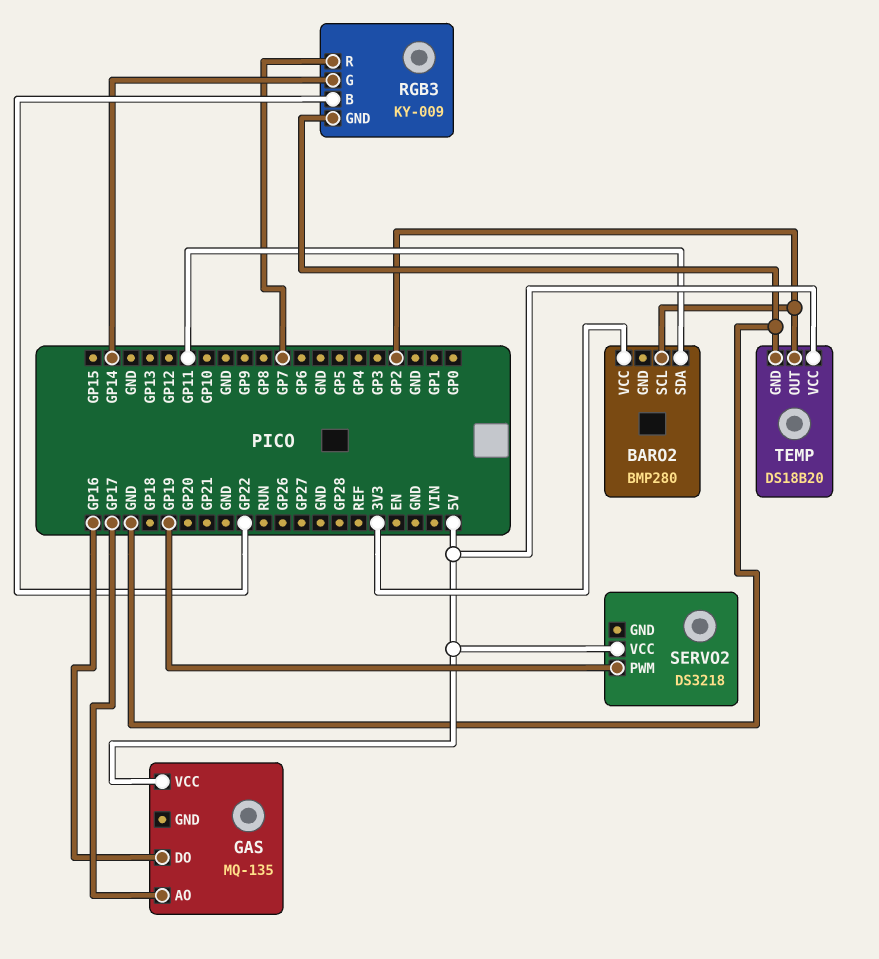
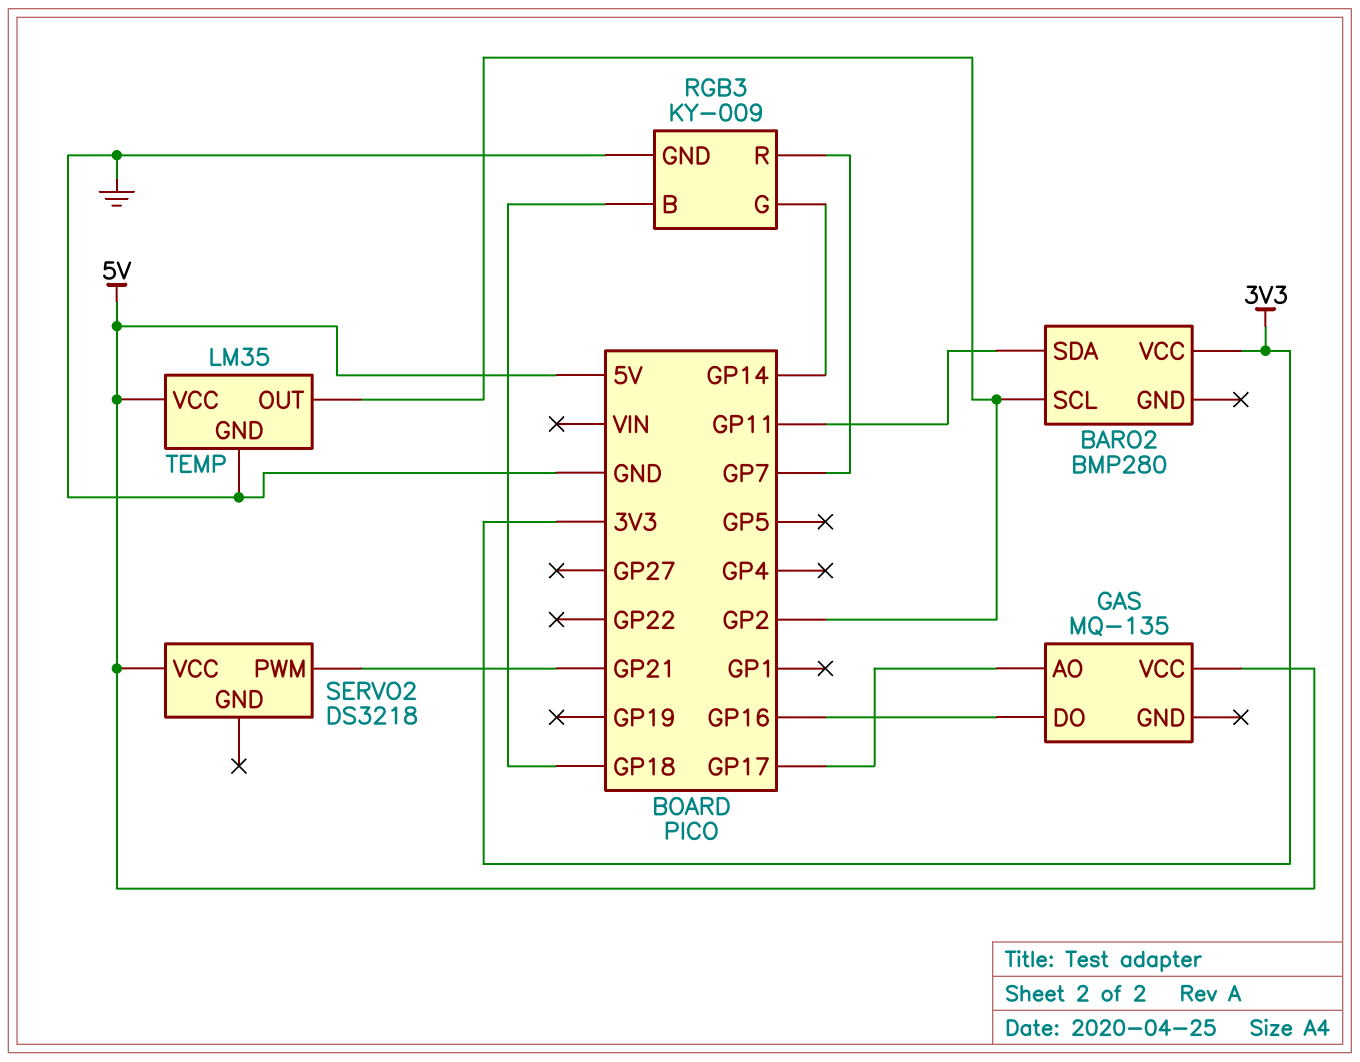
RGB3 pin B: GP22 -> GP18
SERVO2 pin PWM: GP19 -> GP21
TEMP: DS18B20 -> LM35

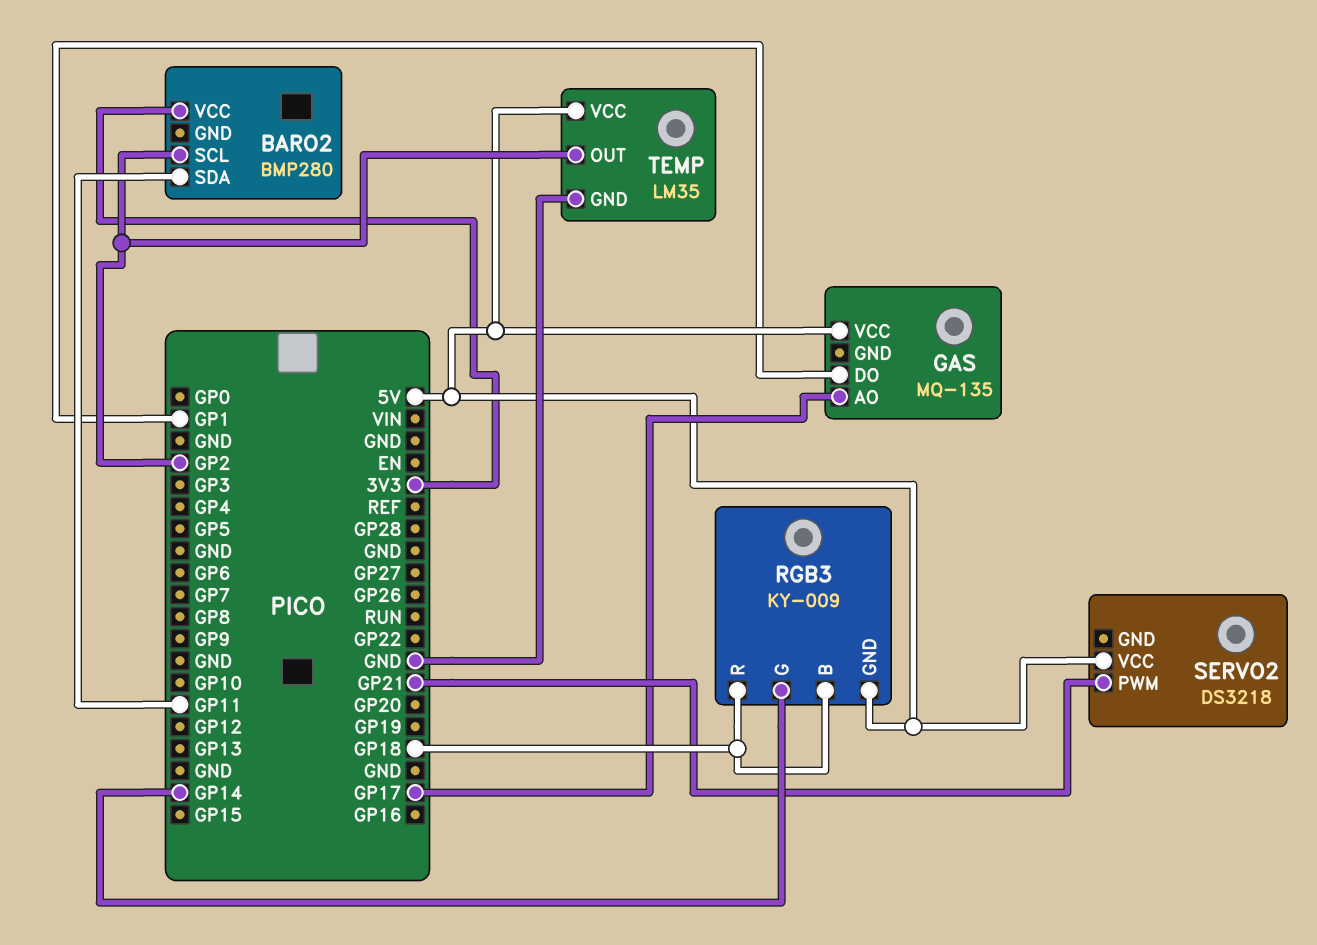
GAS pin DO: GP16 -> GP1
RGB3 pin GND: GND -> 5V
RGB3 pin R: GP7 -> GP18

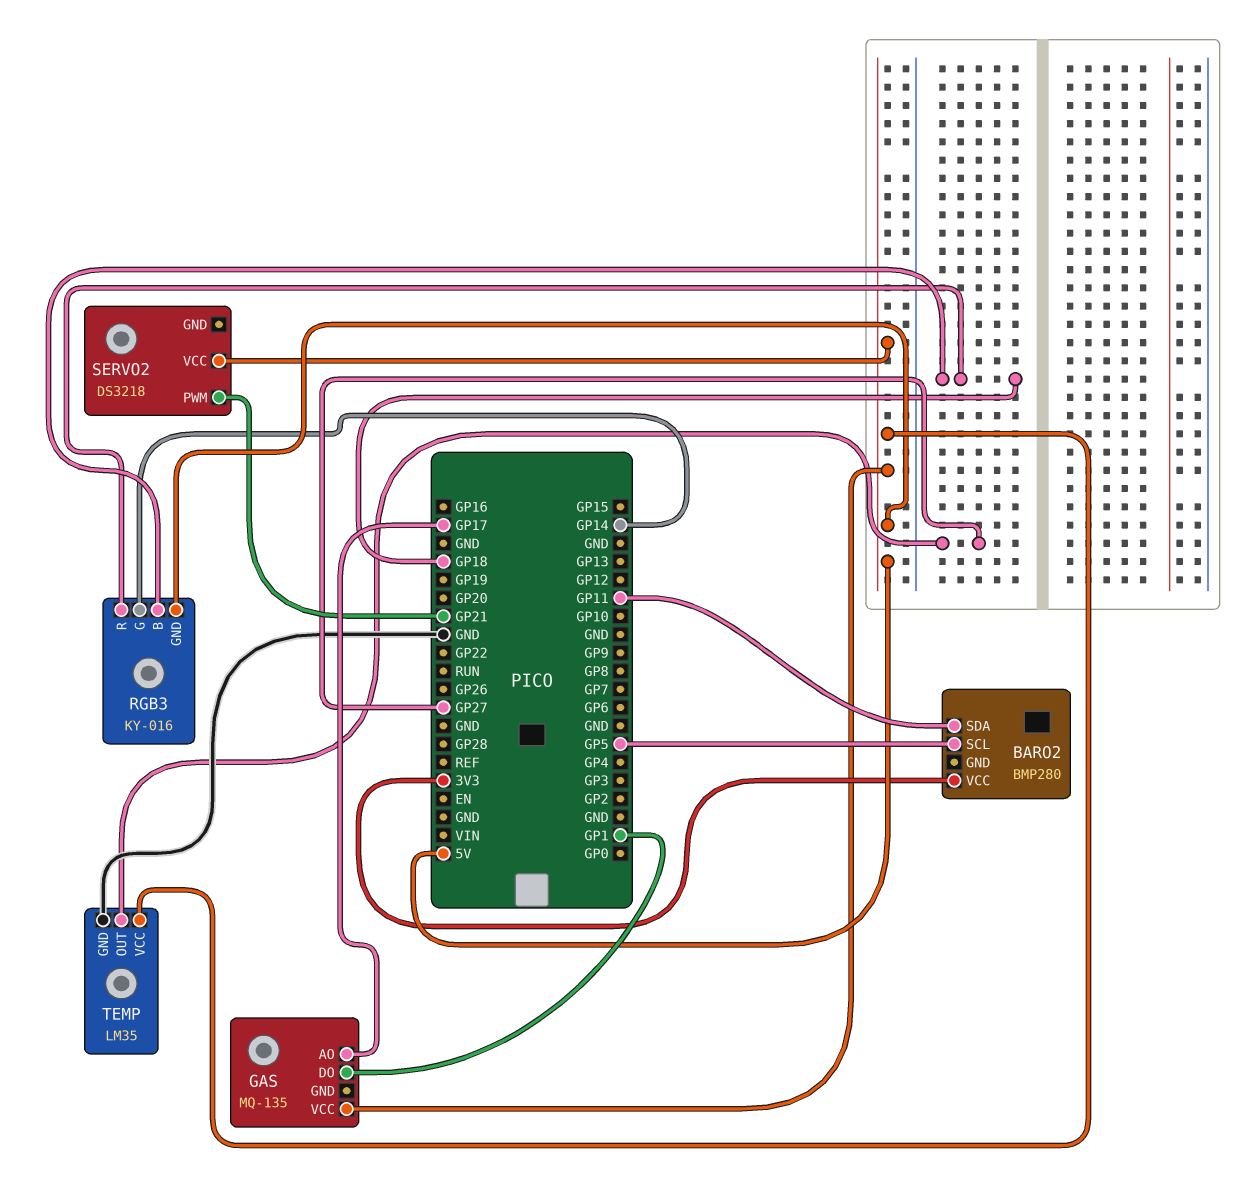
BARO2 pin SCL: GP2 -> GP5
RGB3: KY-009 -> KY-016
TEMP pin OUT: GP2 -> GP27

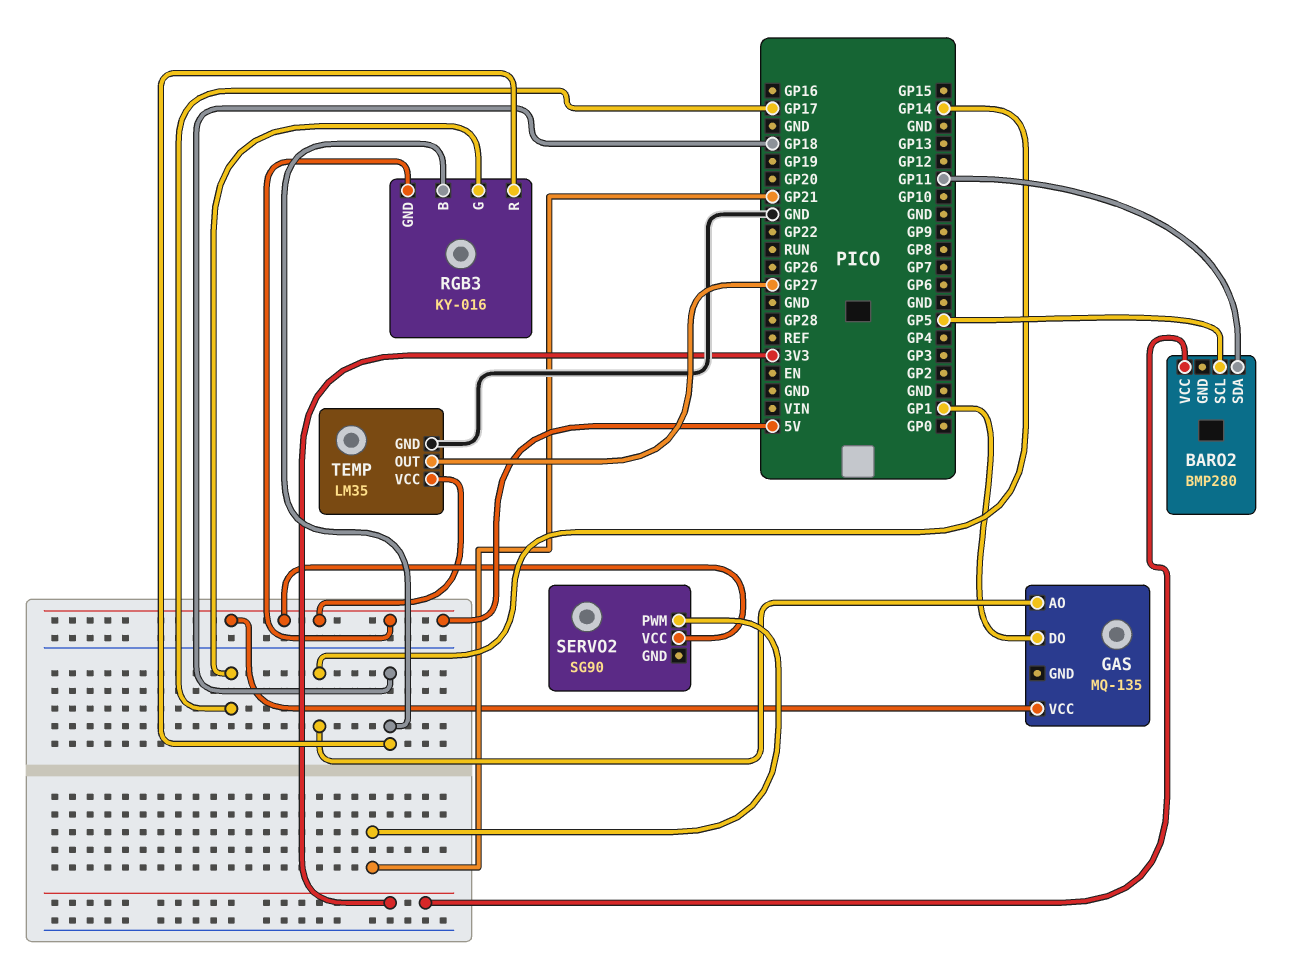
GAS pin AO: GP17 -> GP14
RGB3 pin G: GP14 -> GP17
SERVO2: DS3218 -> SG90

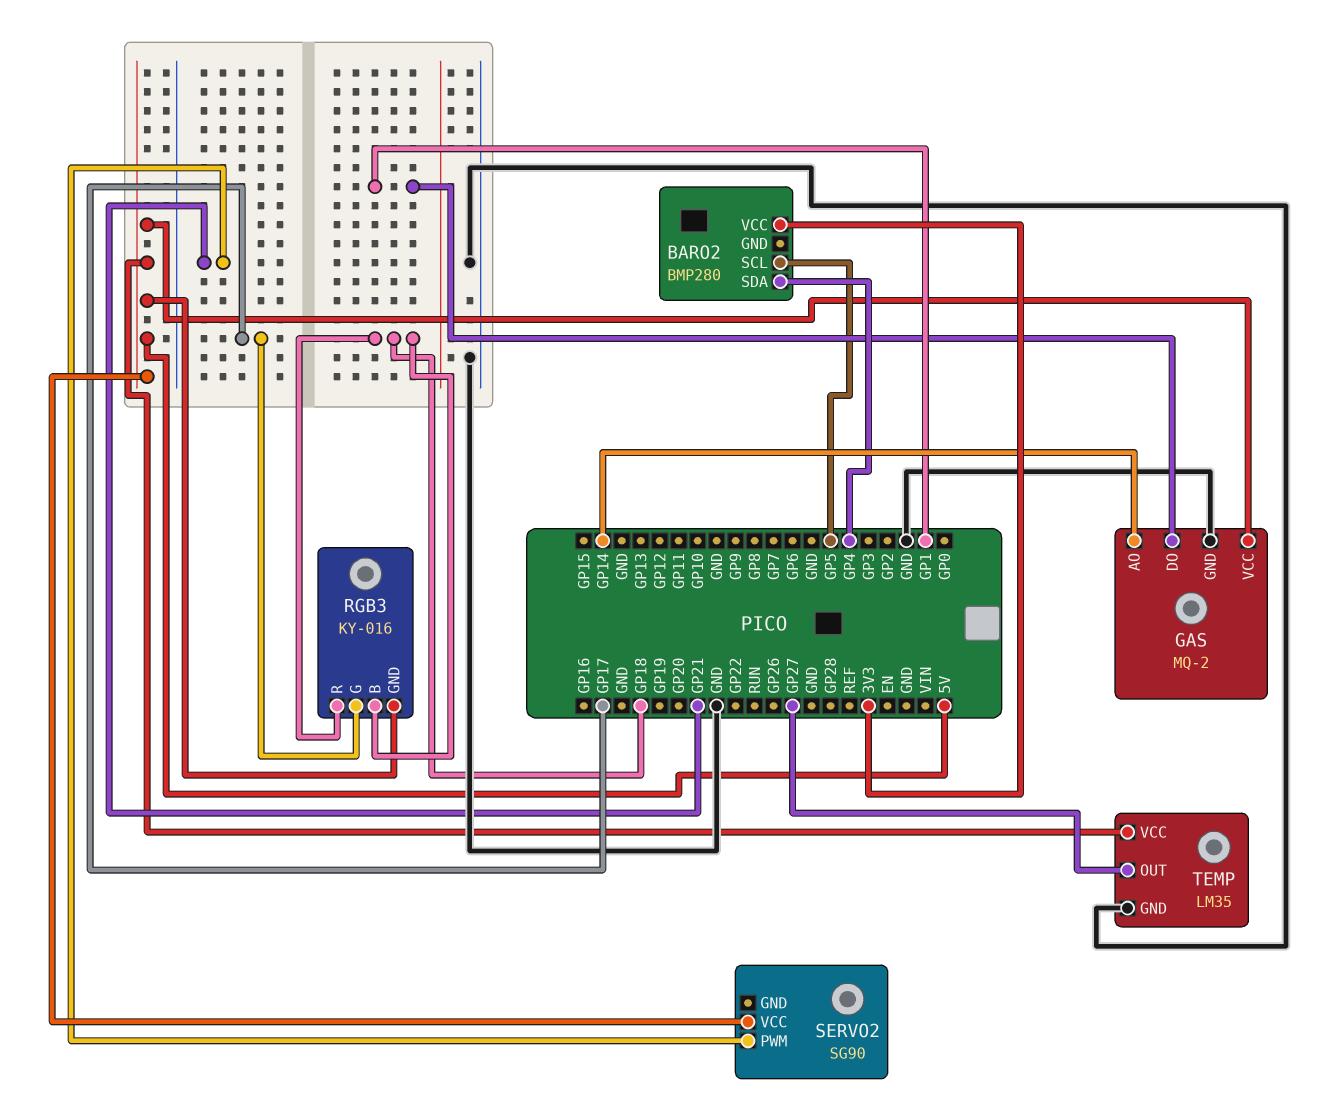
BARO2 pin SDA: GP11 -> GP4
GAS: MQ-135 -> MQ-2
GAS pin GND: none -> GND

